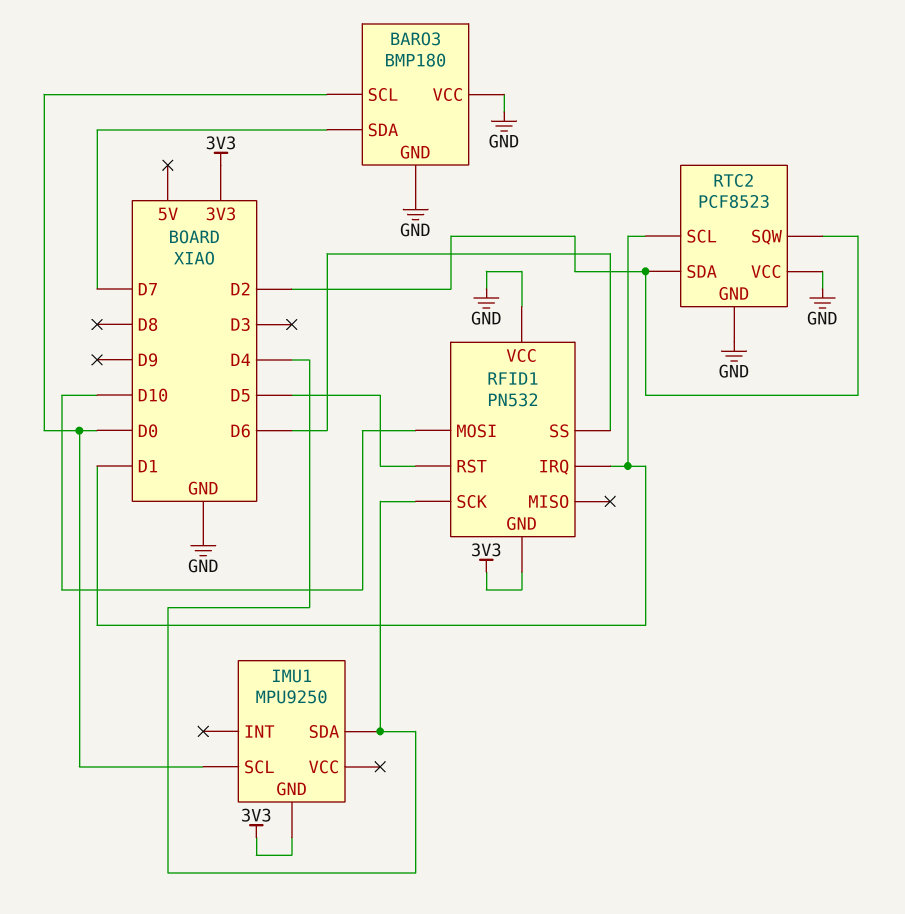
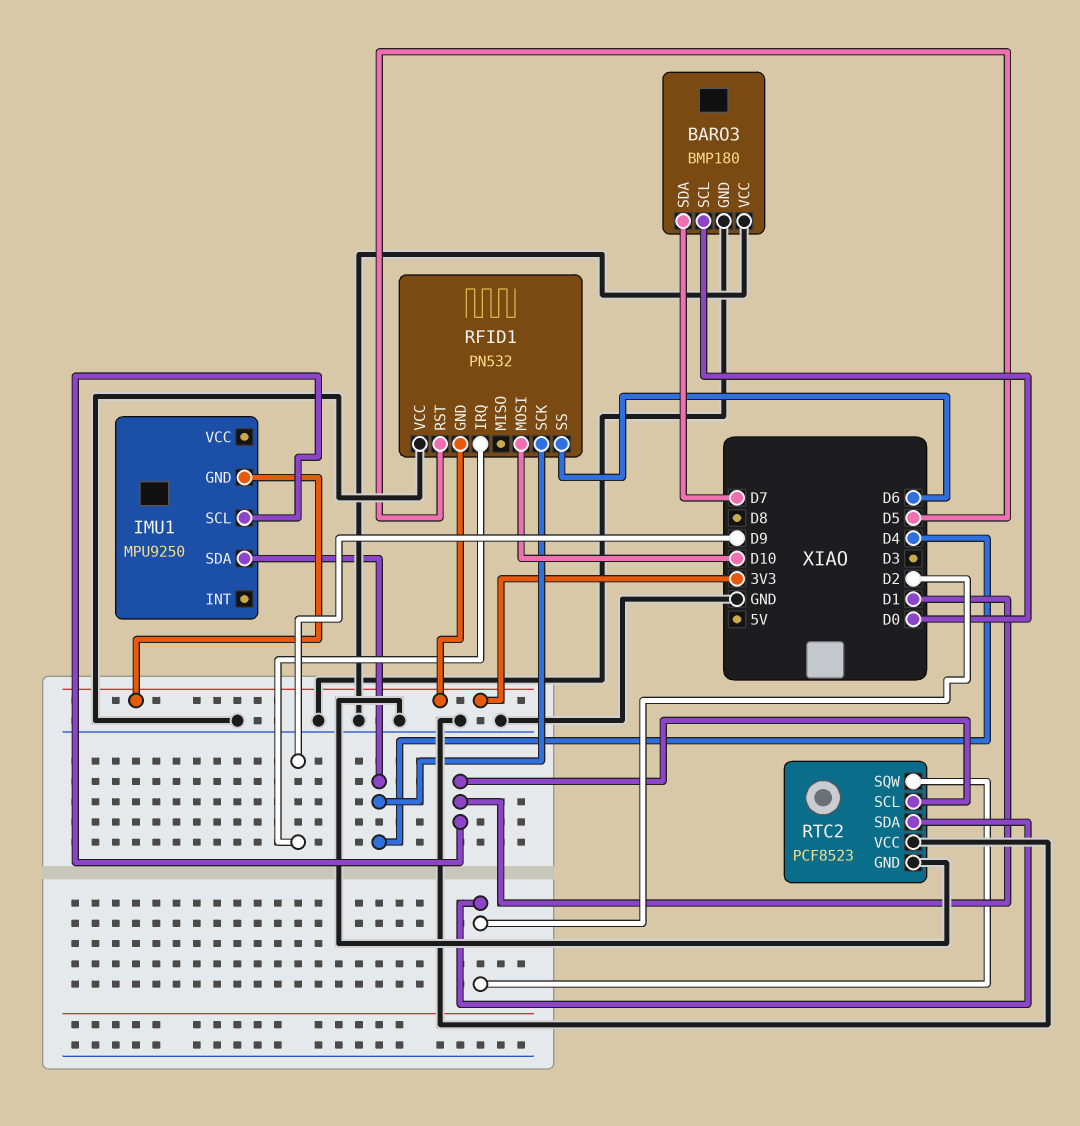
IMU1 pin SCL: D0 -> D1
RFID1 pin IRQ: D1 -> D9

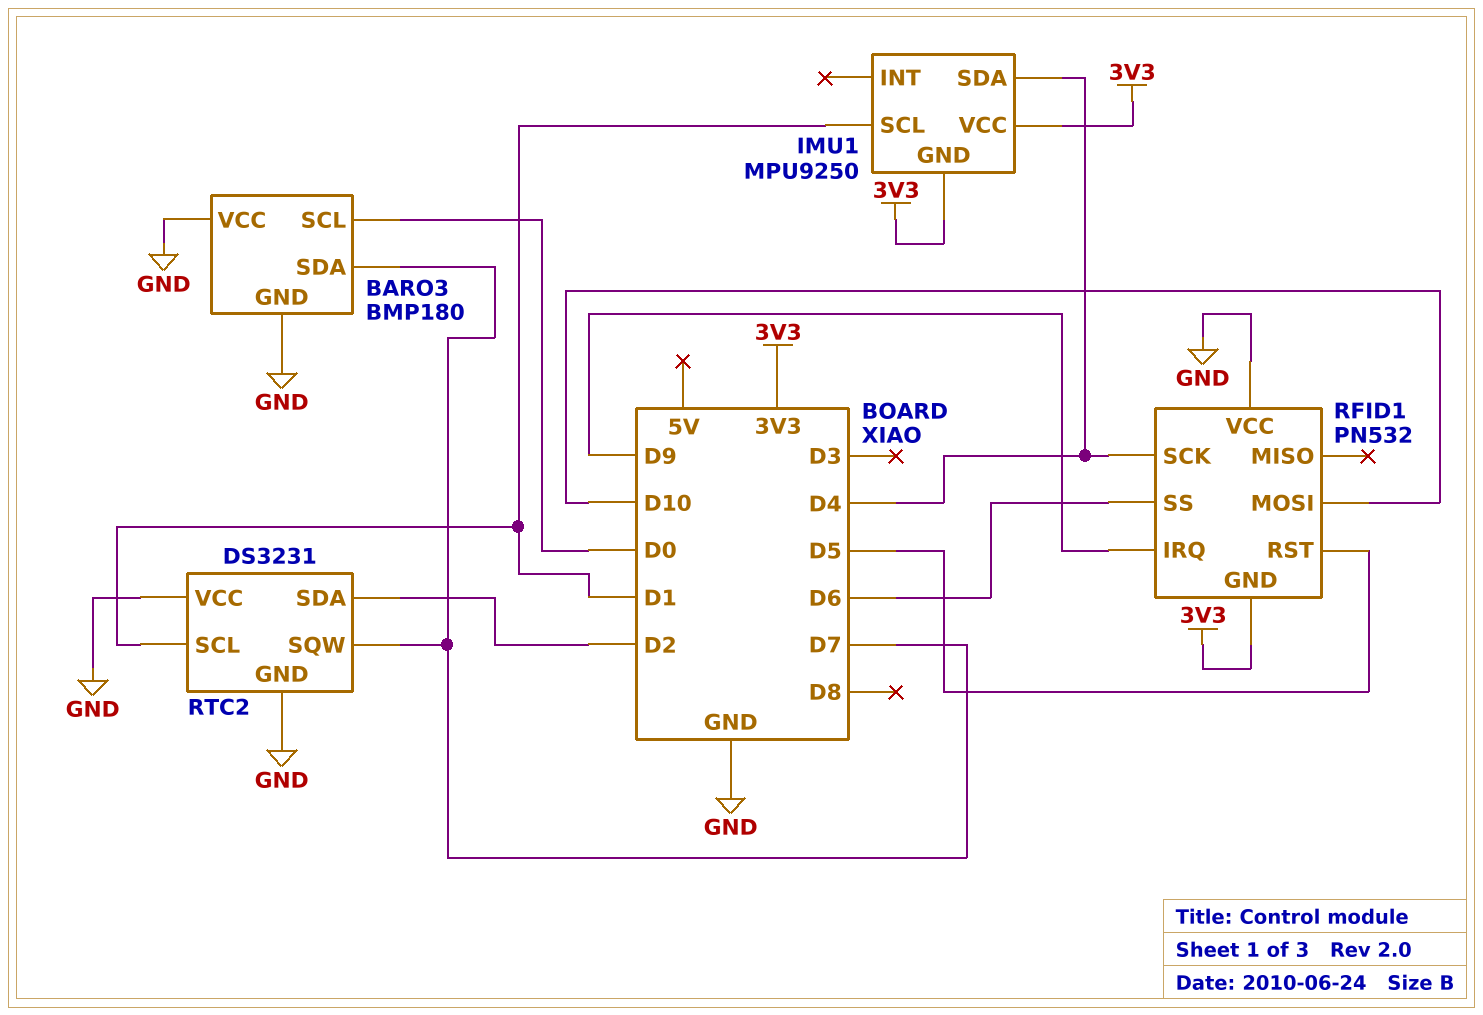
IMU1 pin VCC: none -> 3V3
RTC2: PCF8523 -> DS3231
RTC2 pin SQW: D2 -> D7

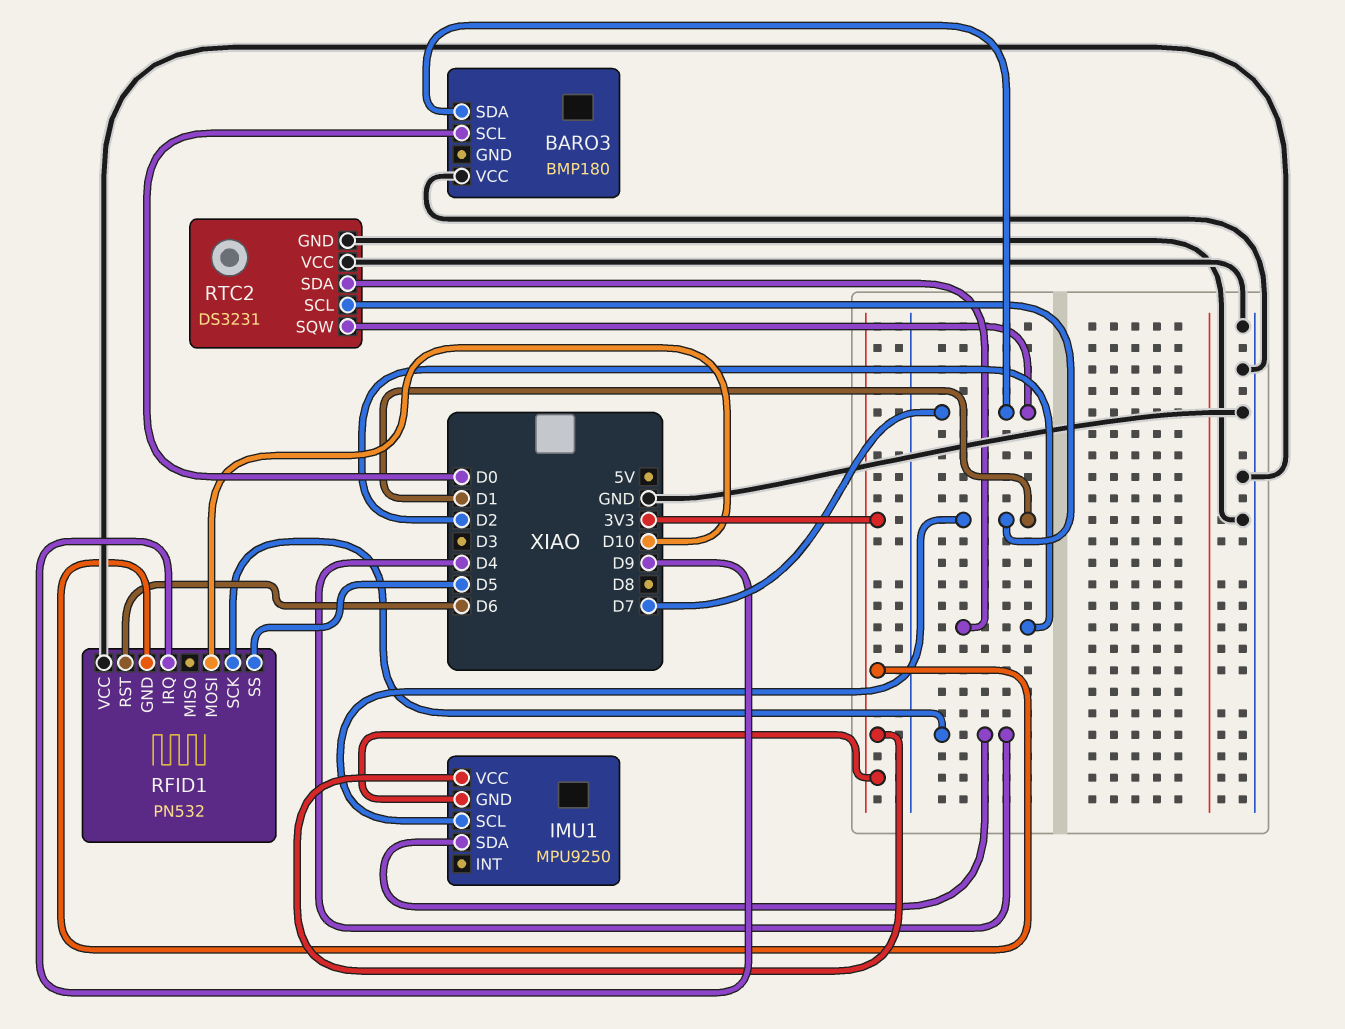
BARO3 pin GND: GND -> none
RFID1 pin RST: D5 -> D6
RFID1 pin SS: D6 -> D5

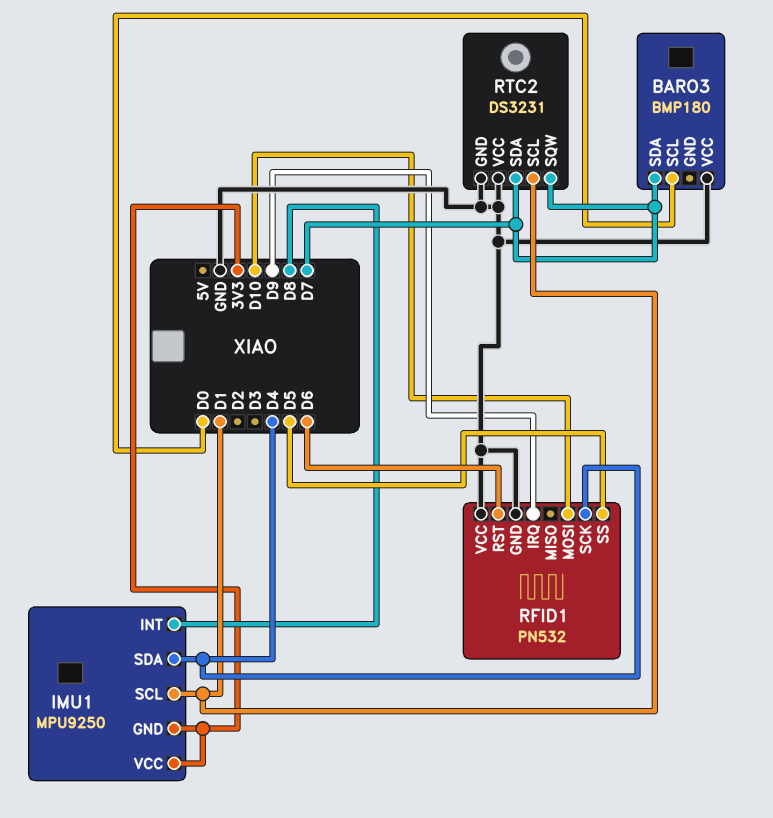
IMU1 pin INT: none -> D8
RFID1 pin GND: 3V3 -> GND
RTC2 pin SDA: D2 -> D7

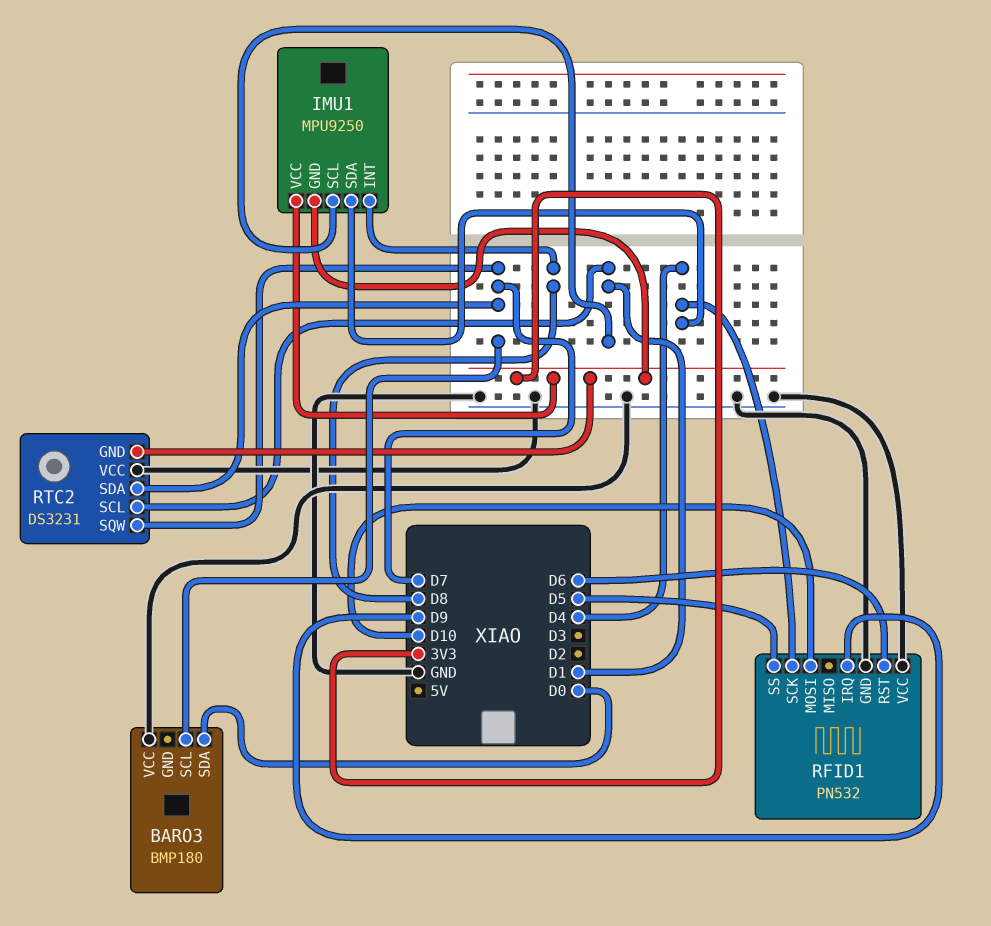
BARO3 pin SCL: D0 -> D7
BARO3 pin SDA: D7 -> D0
RTC2 pin GND: GND -> 3V3

